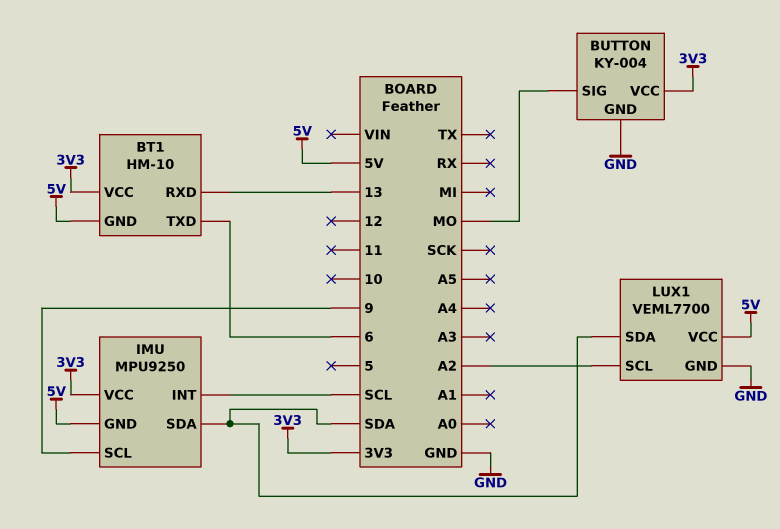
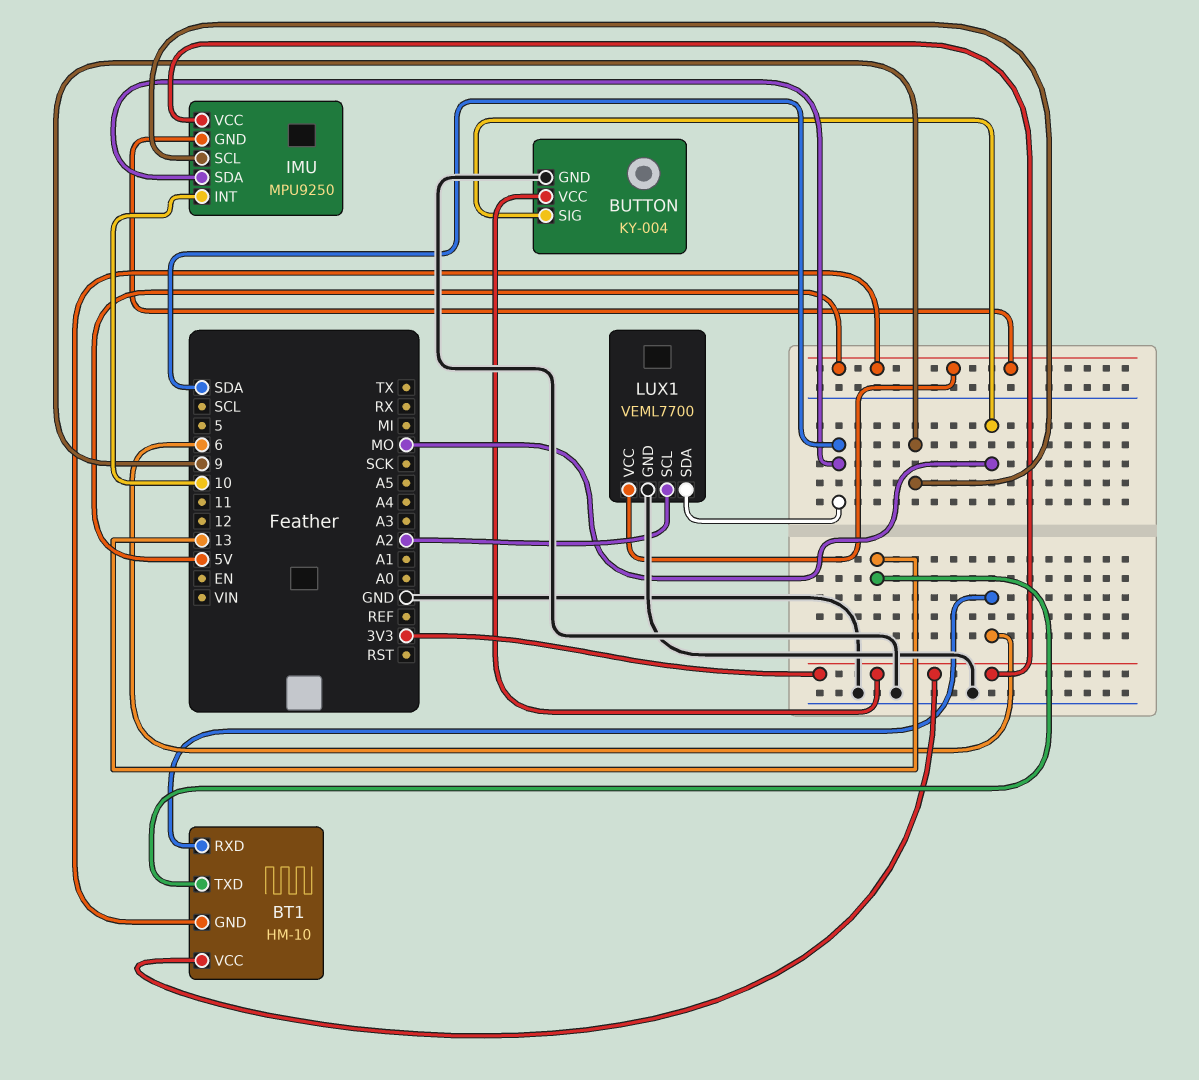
BT1 pin RXD: 13 -> 6
BT1 pin TXD: 6 -> 13
IMU pin INT: SCL -> 10

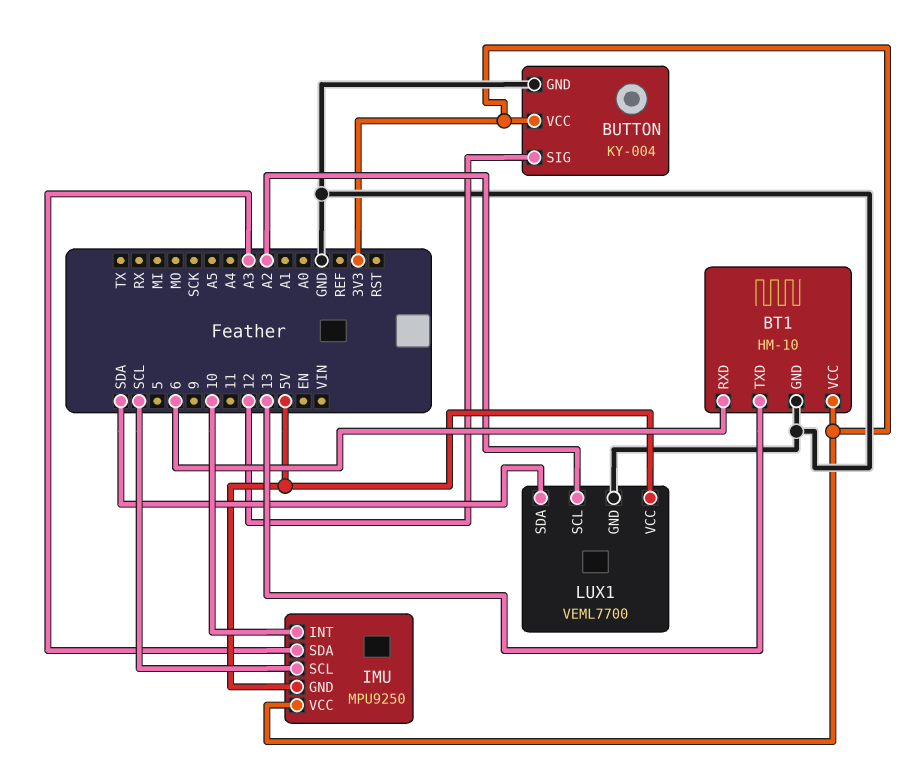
BT1 pin GND: 5V -> GND
BUTTON pin SIG: MO -> 12
IMU pin SCL: 9 -> SCL
IMU pin SDA: SDA -> A3

